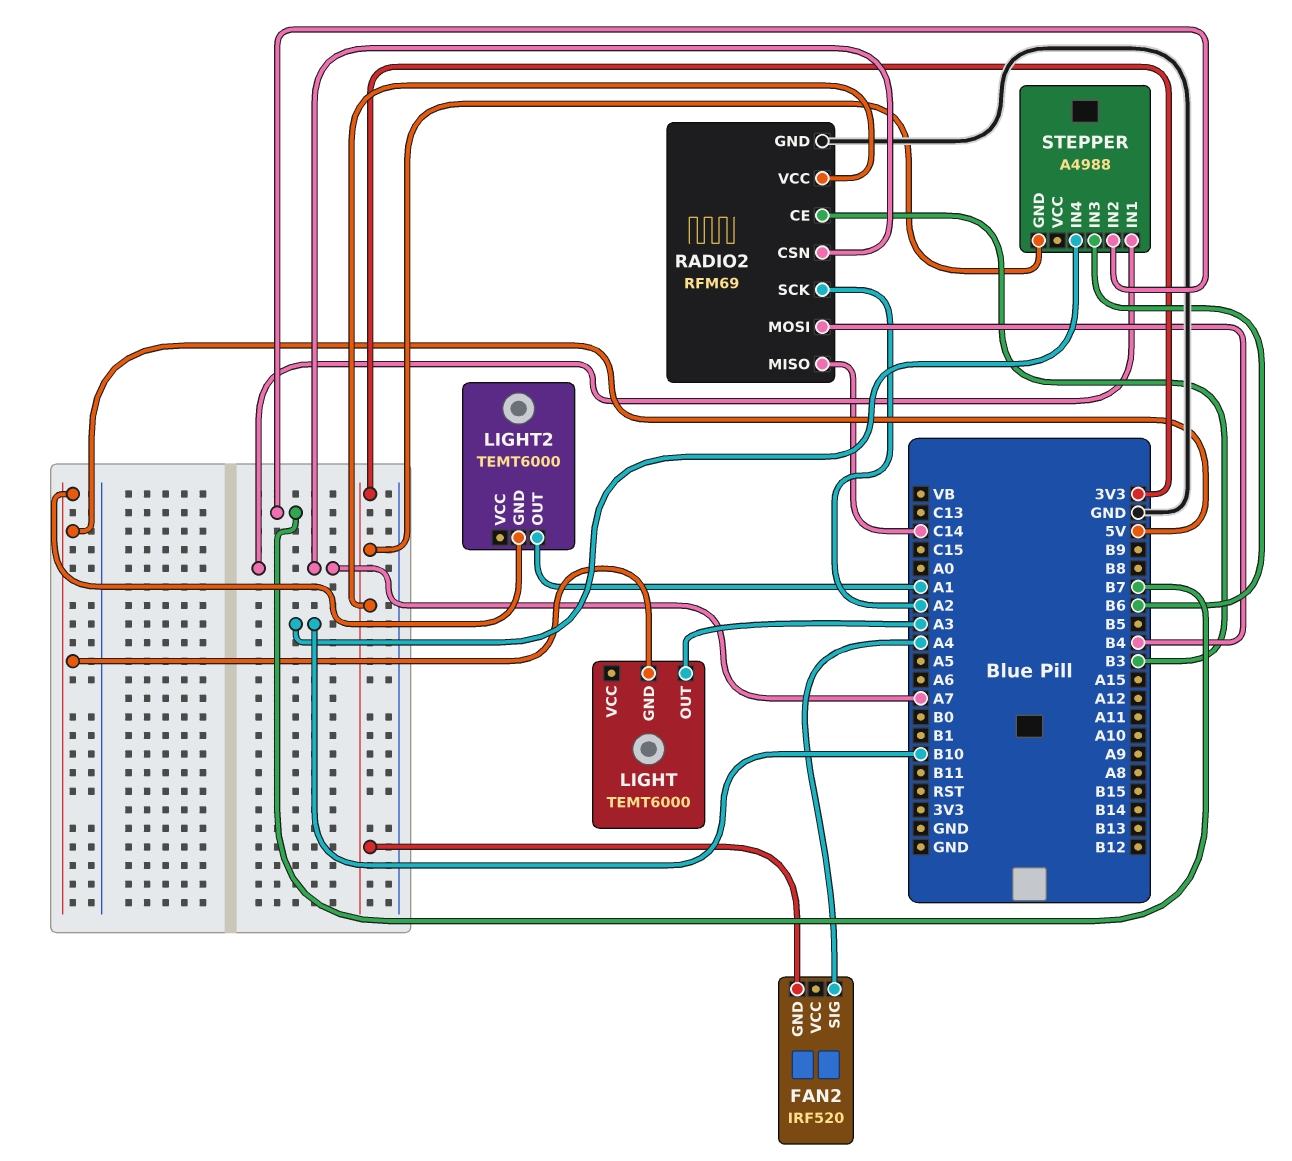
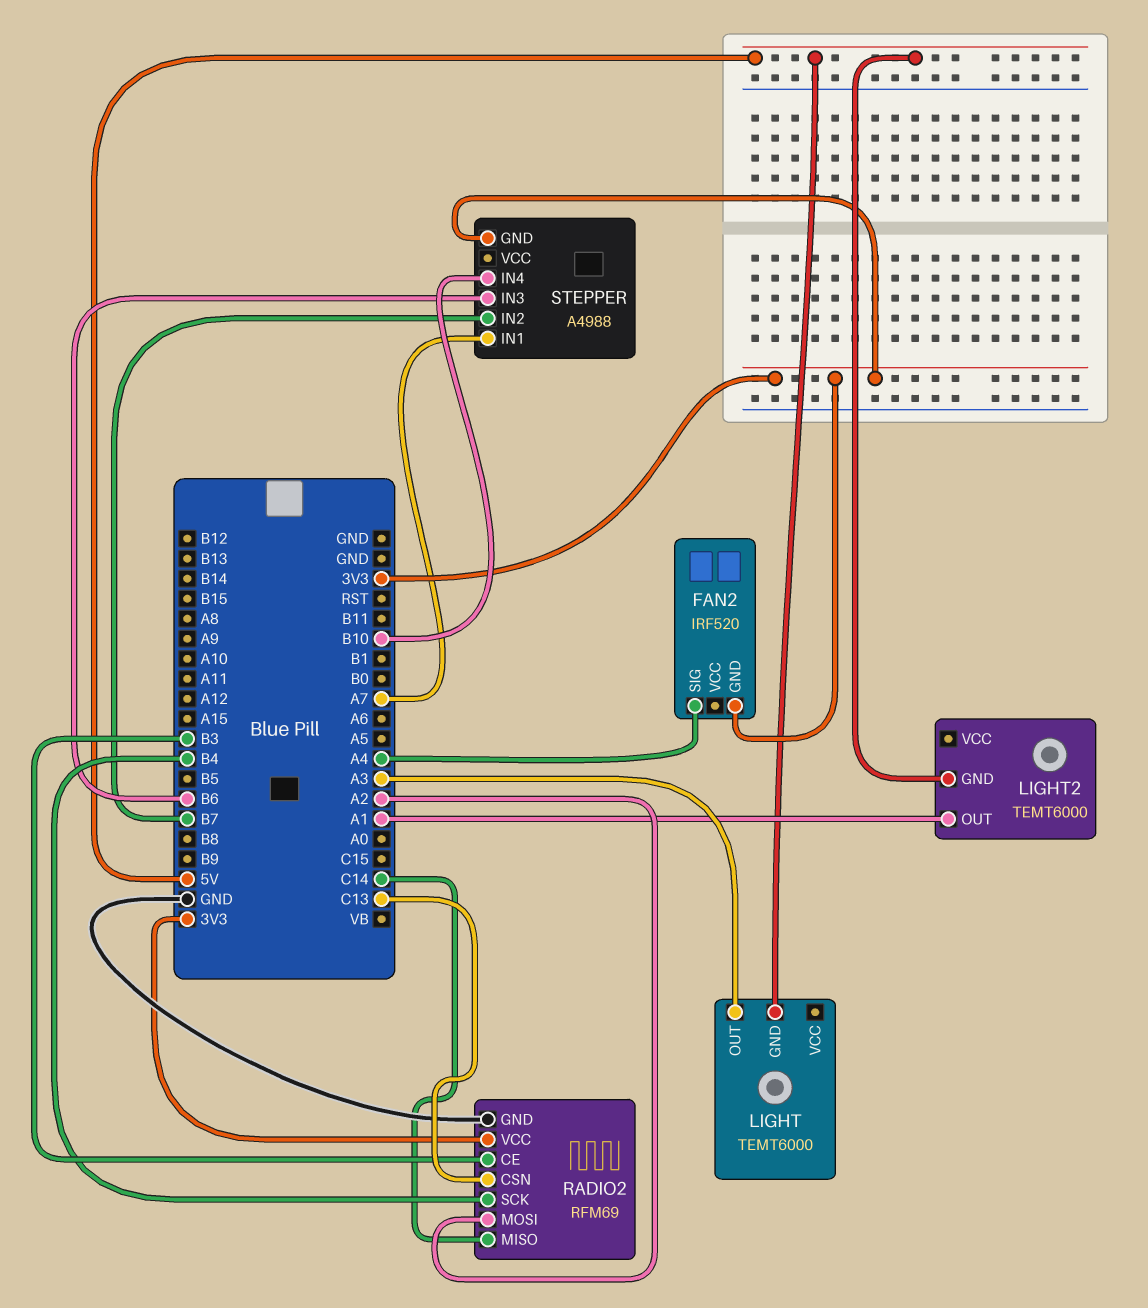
RADIO2 pin CSN: A7 -> C13
RADIO2 pin MOSI: B4 -> A2
RADIO2 pin SCK: A2 -> B4

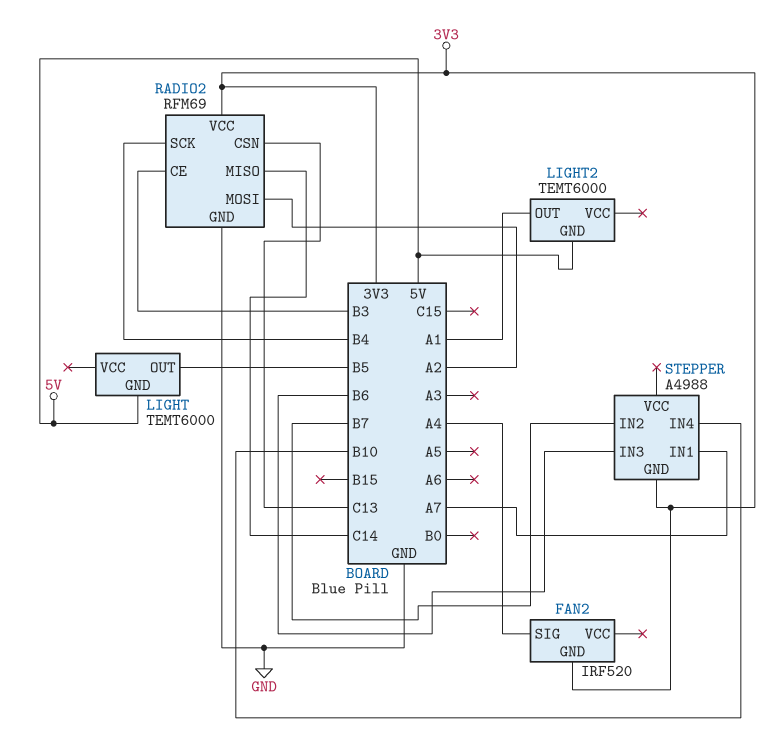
LIGHT pin OUT: A3 -> B5

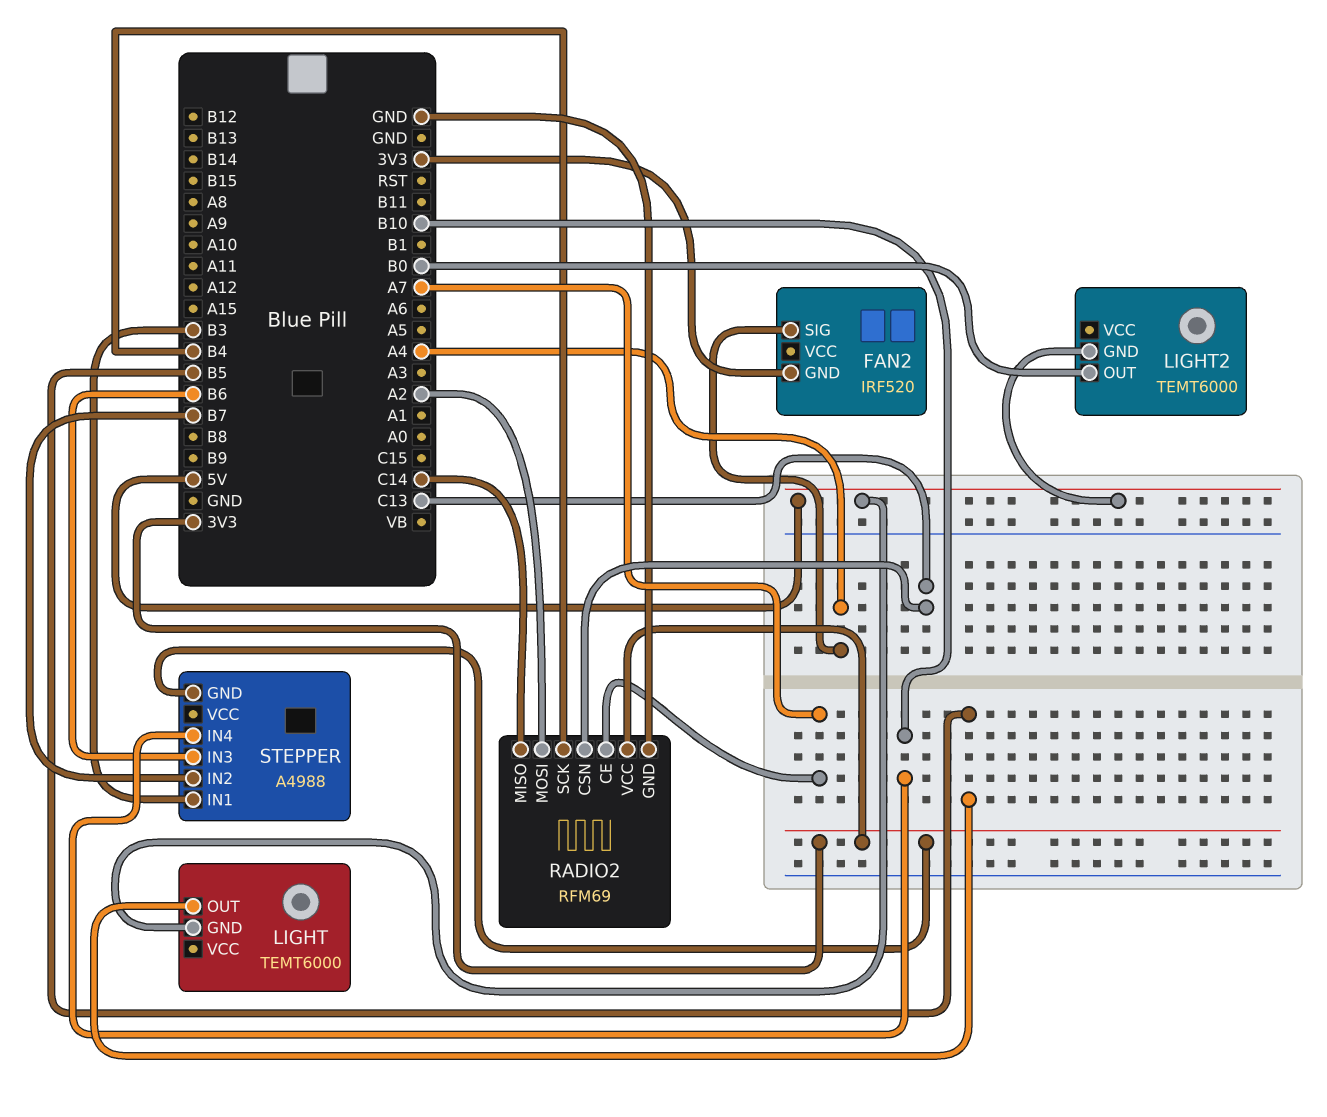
LIGHT2 pin OUT: A1 -> B0
RADIO2 pin CE: B3 -> A7
STEPPER pin IN1: A7 -> B3

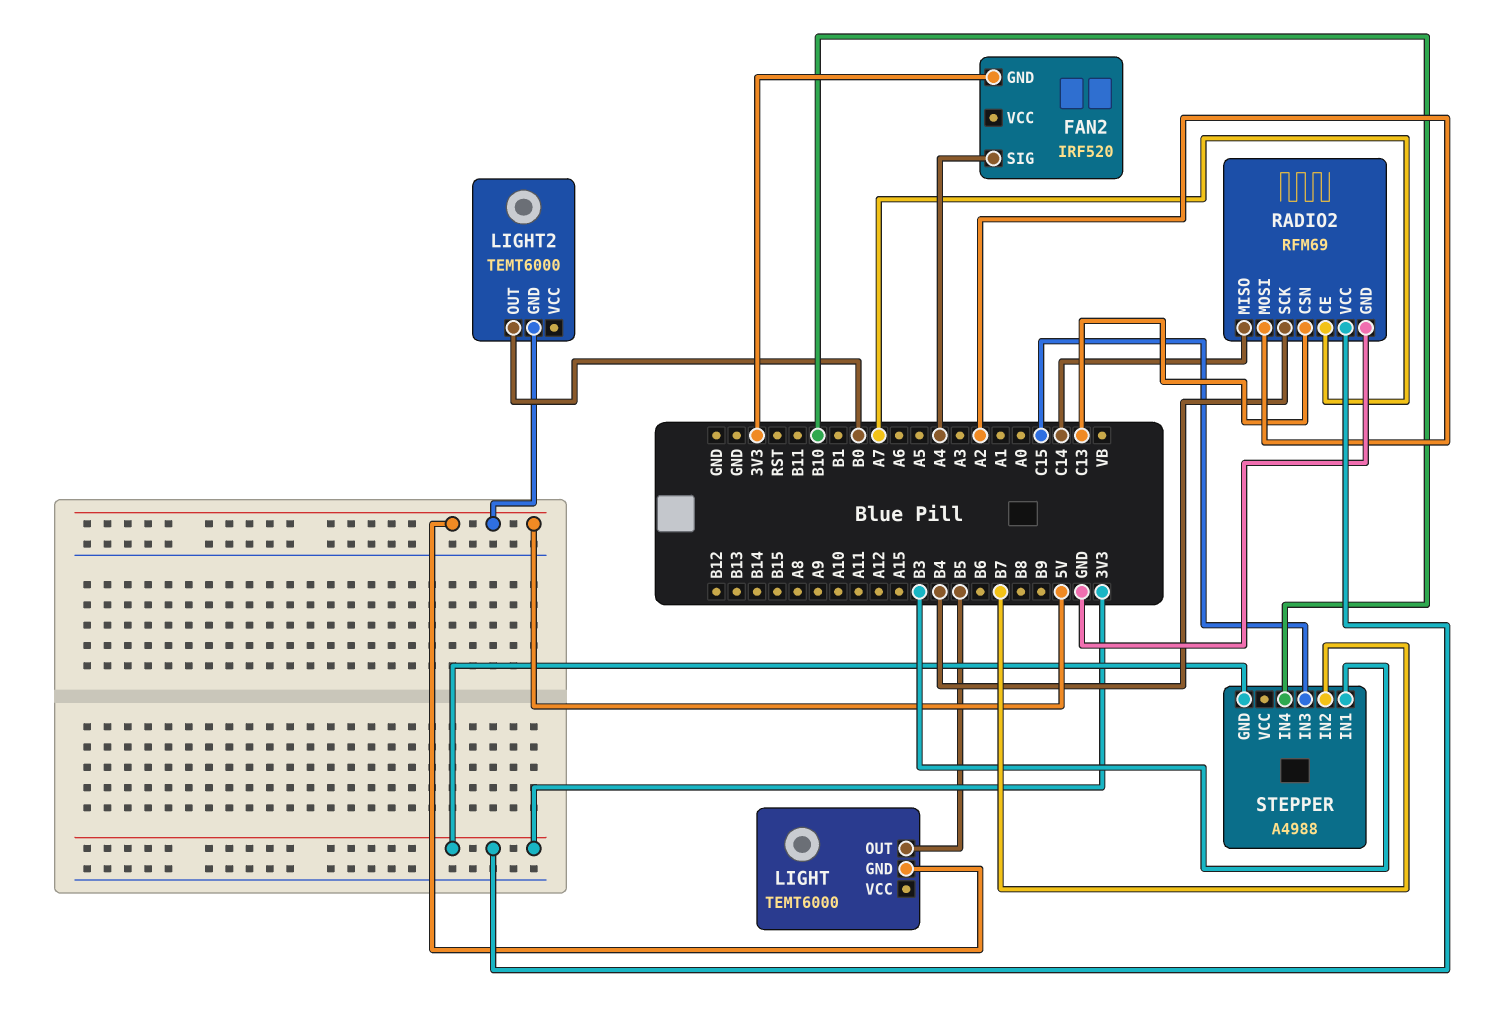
STEPPER pin IN3: B6 -> C15

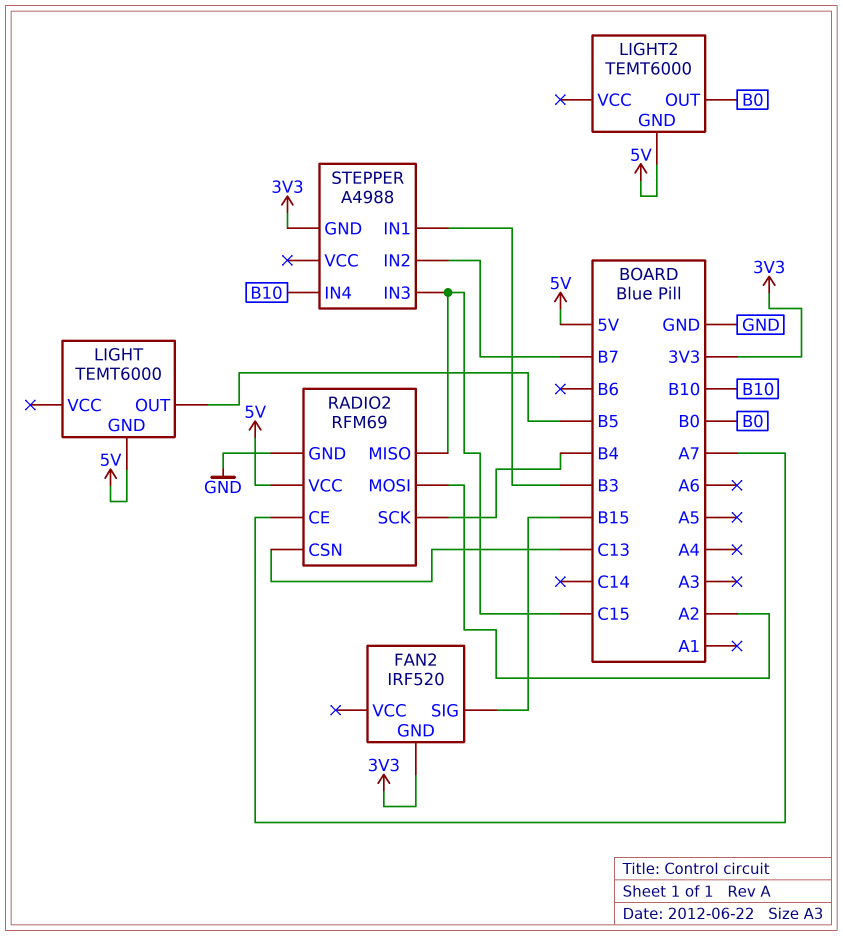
FAN2 pin SIG: A4 -> B15
RADIO2 pin MISO: C14 -> C15
RADIO2 pin VCC: 3V3 -> 5V

